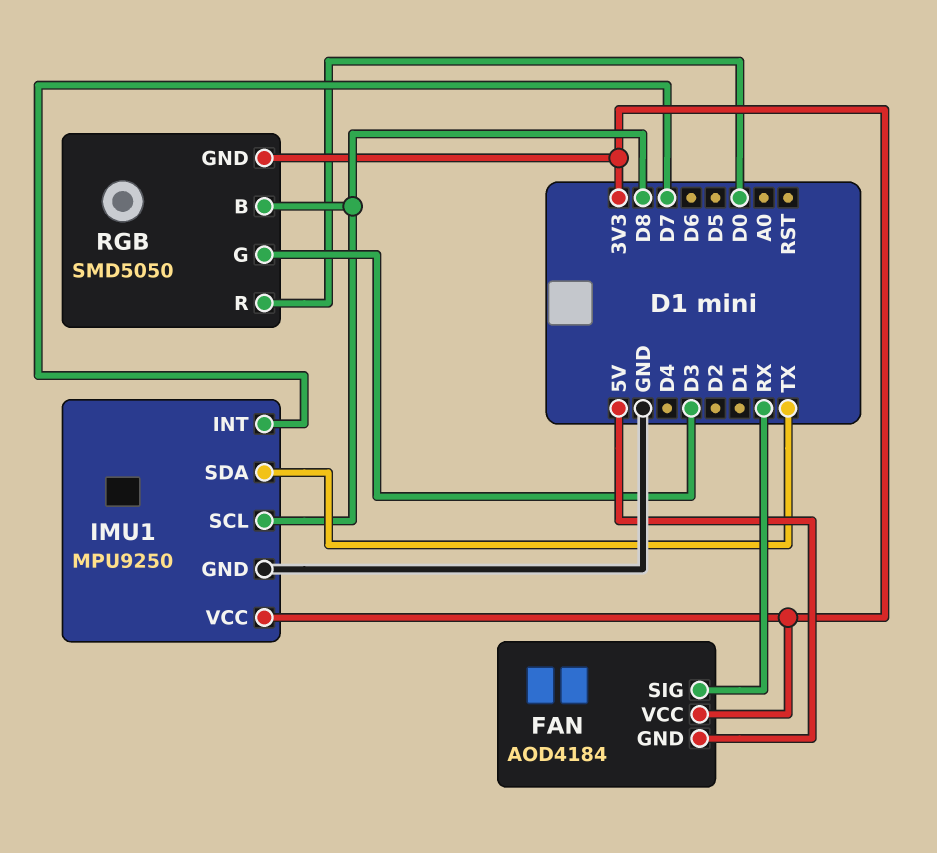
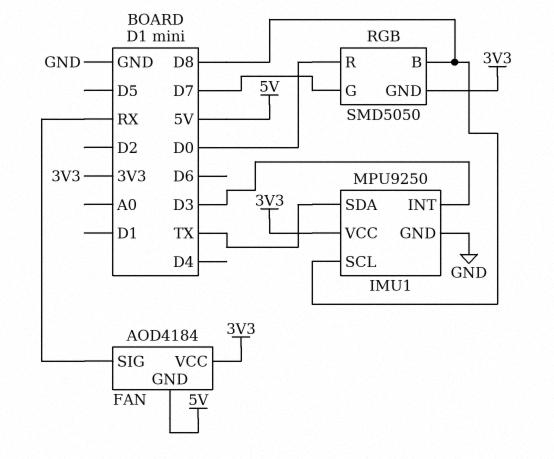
IMU1 pin INT: D7 -> D3
RGB pin G: D3 -> D7

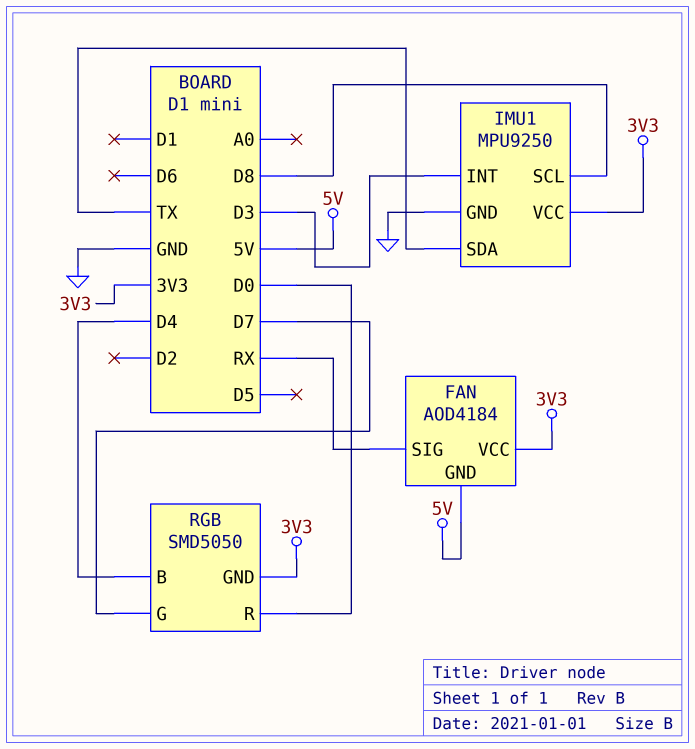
RGB pin B: D8 -> D4

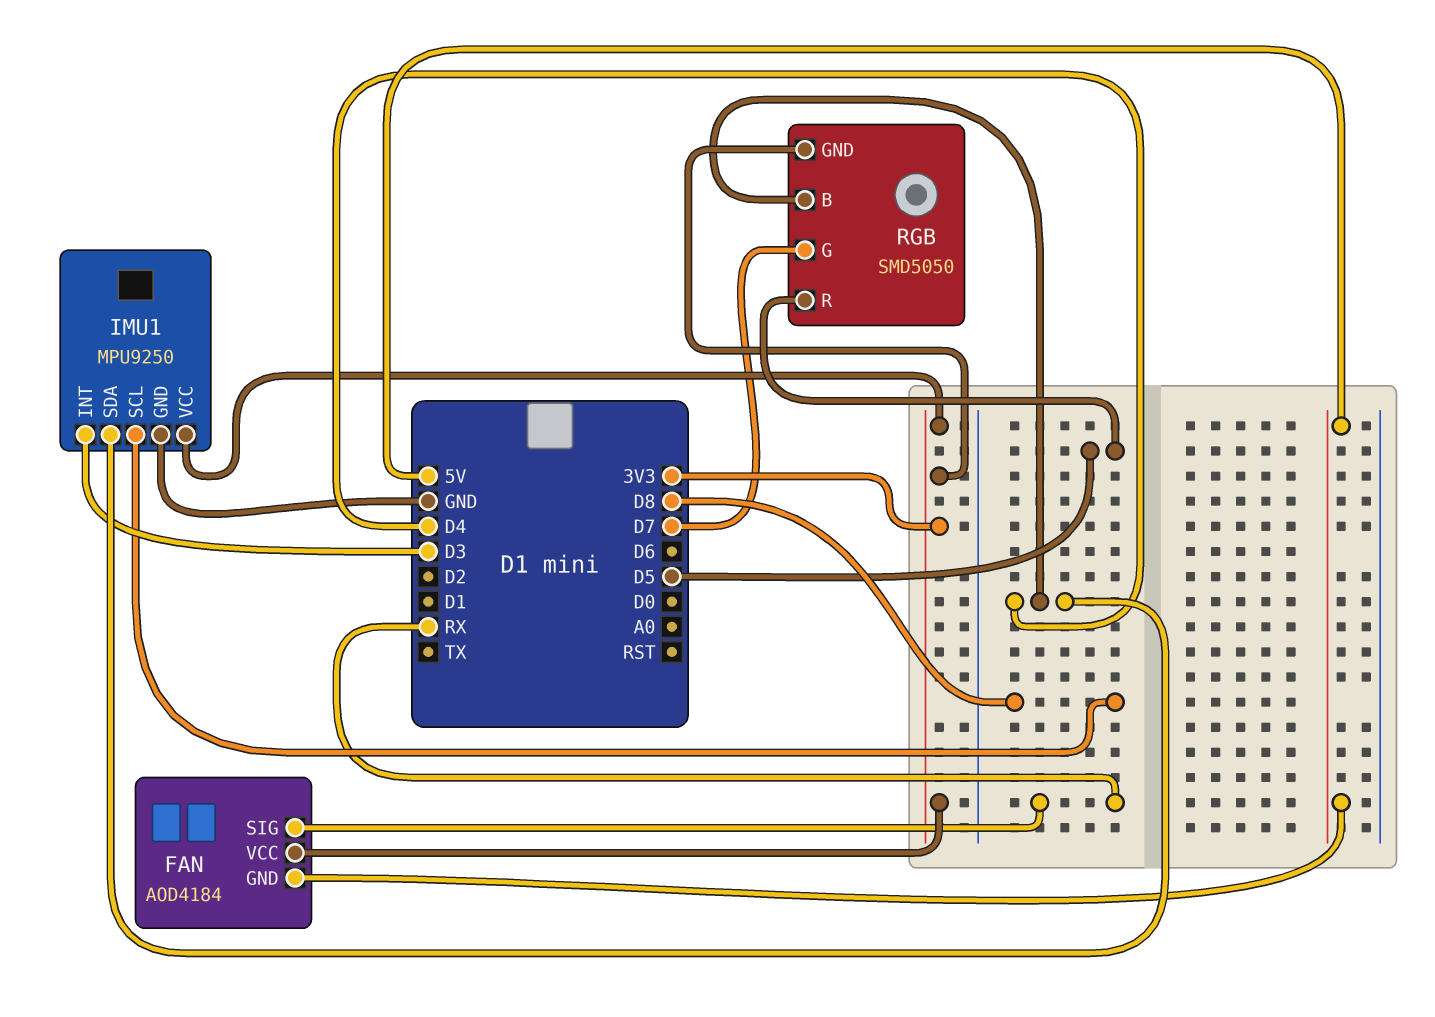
IMU1 pin SDA: TX -> D4
RGB pin R: D0 -> D5

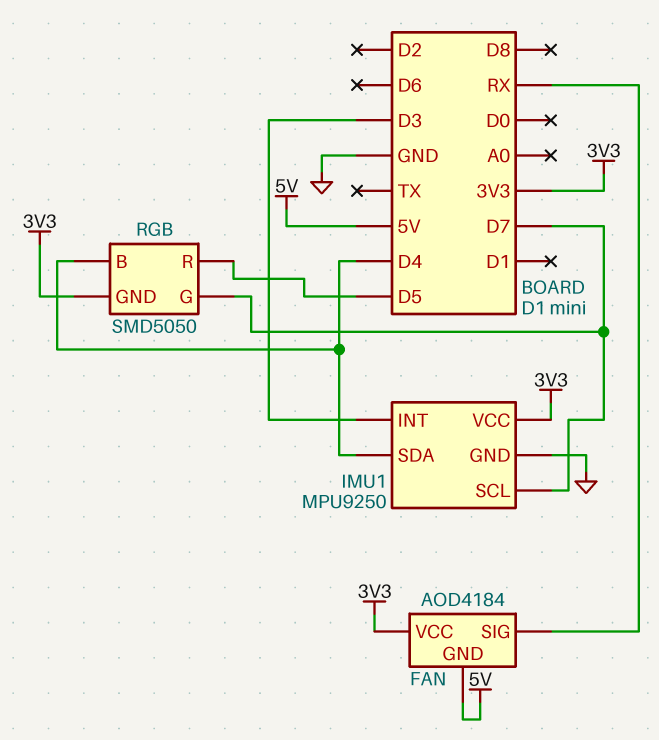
IMU1 pin SCL: D8 -> D7

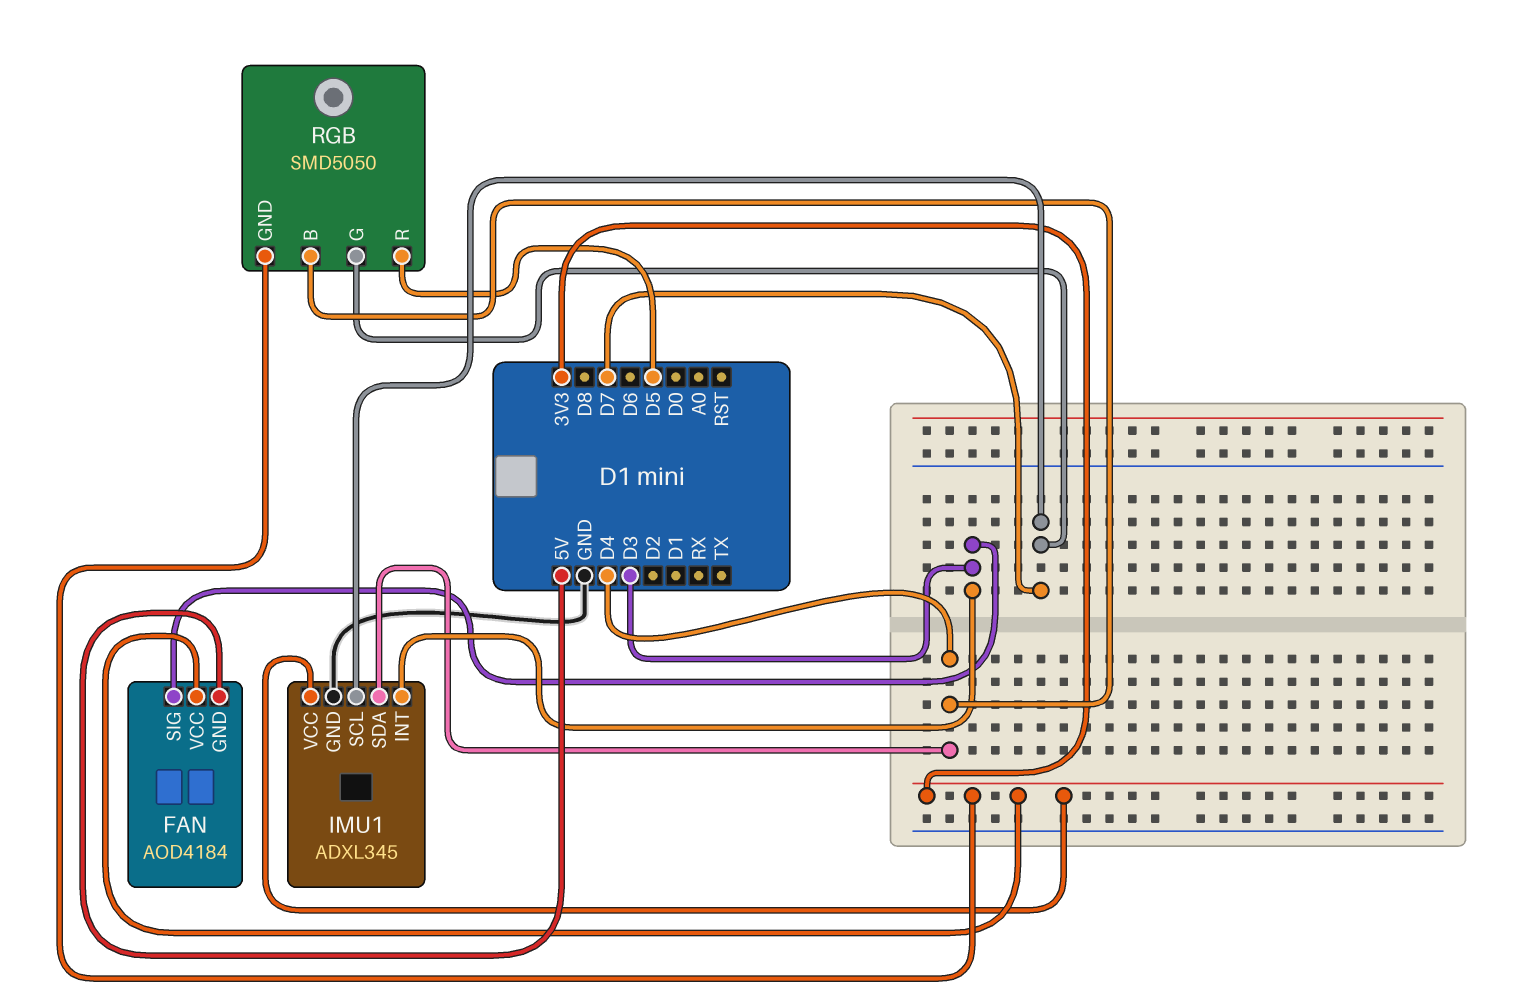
FAN pin SIG: RX -> D3
IMU1: MPU9250 -> ADXL345

